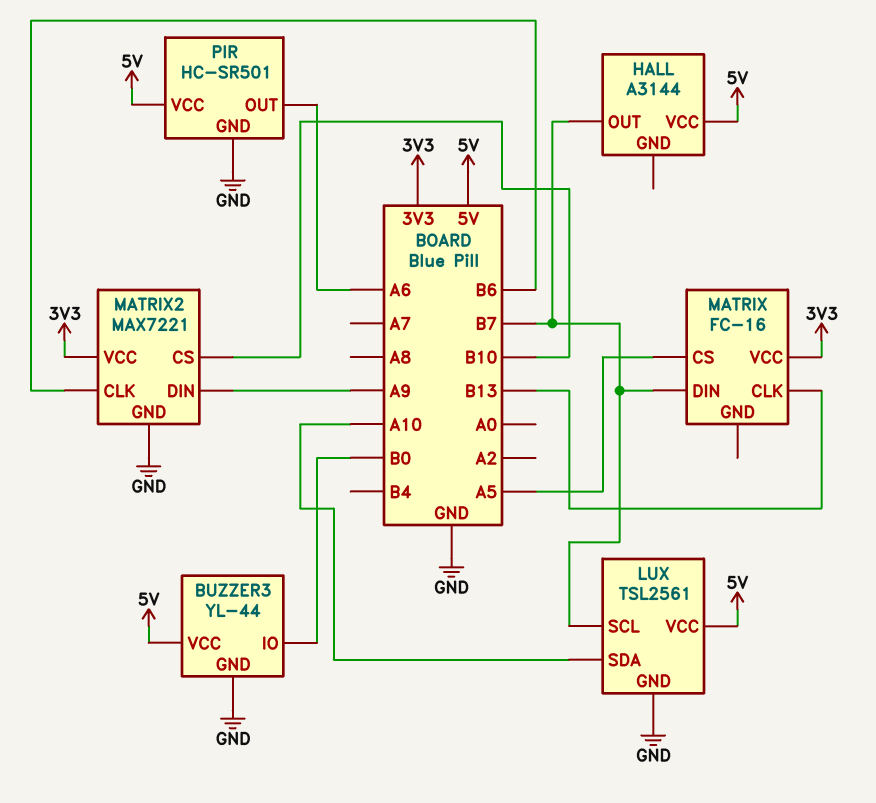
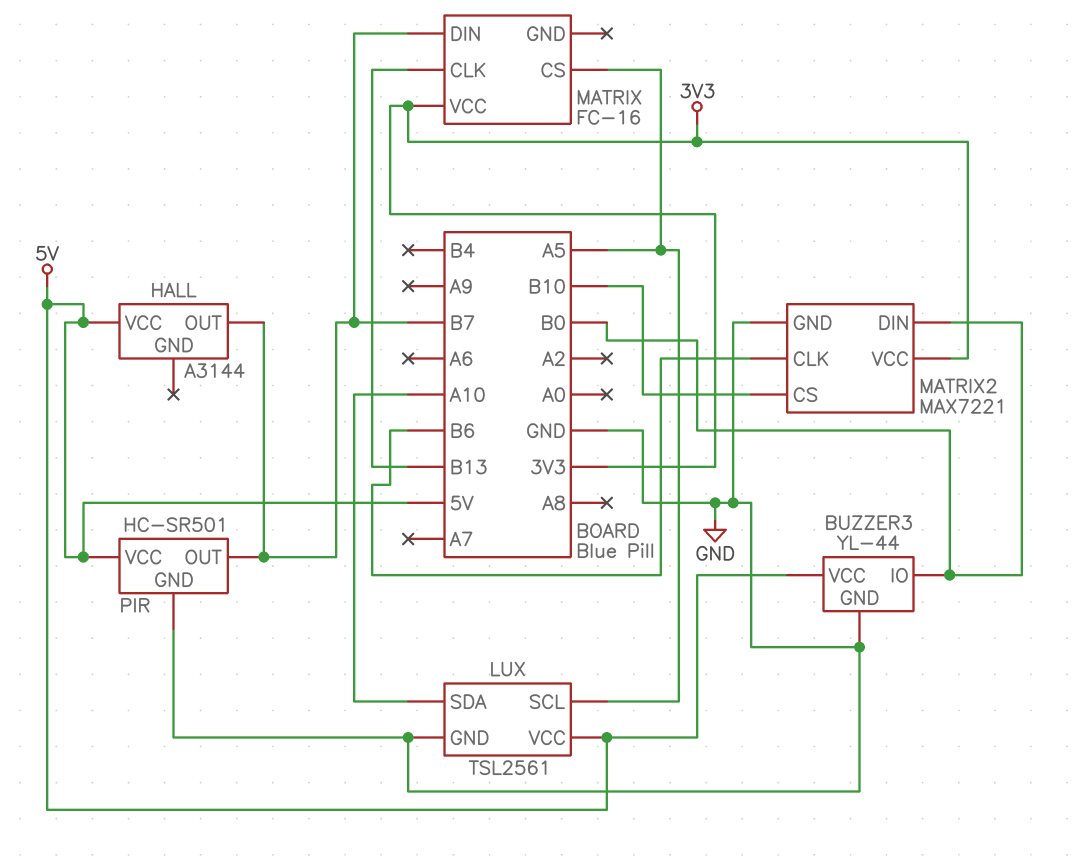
LUX pin SCL: B7 -> A5
MATRIX2 pin DIN: A9 -> B0
PIR pin OUT: A6 -> B7

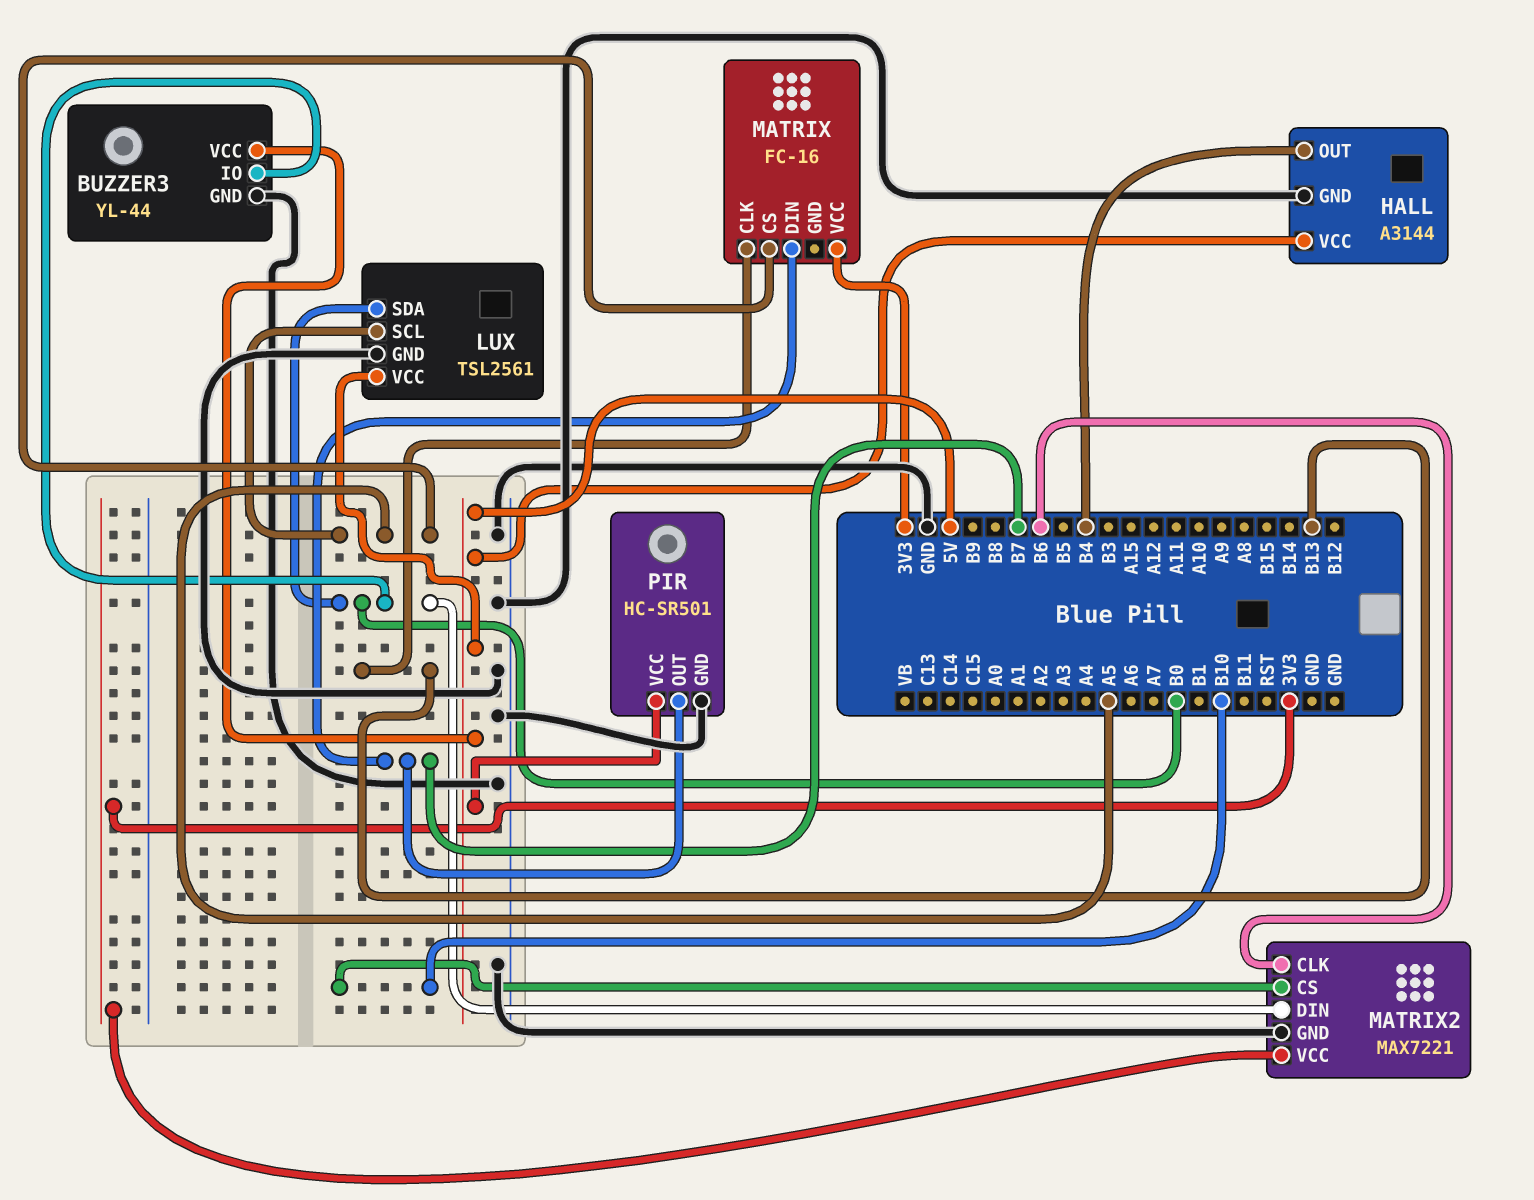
HALL pin GND: none -> GND
HALL pin OUT: B7 -> B4
LUX pin SDA: A10 -> B0

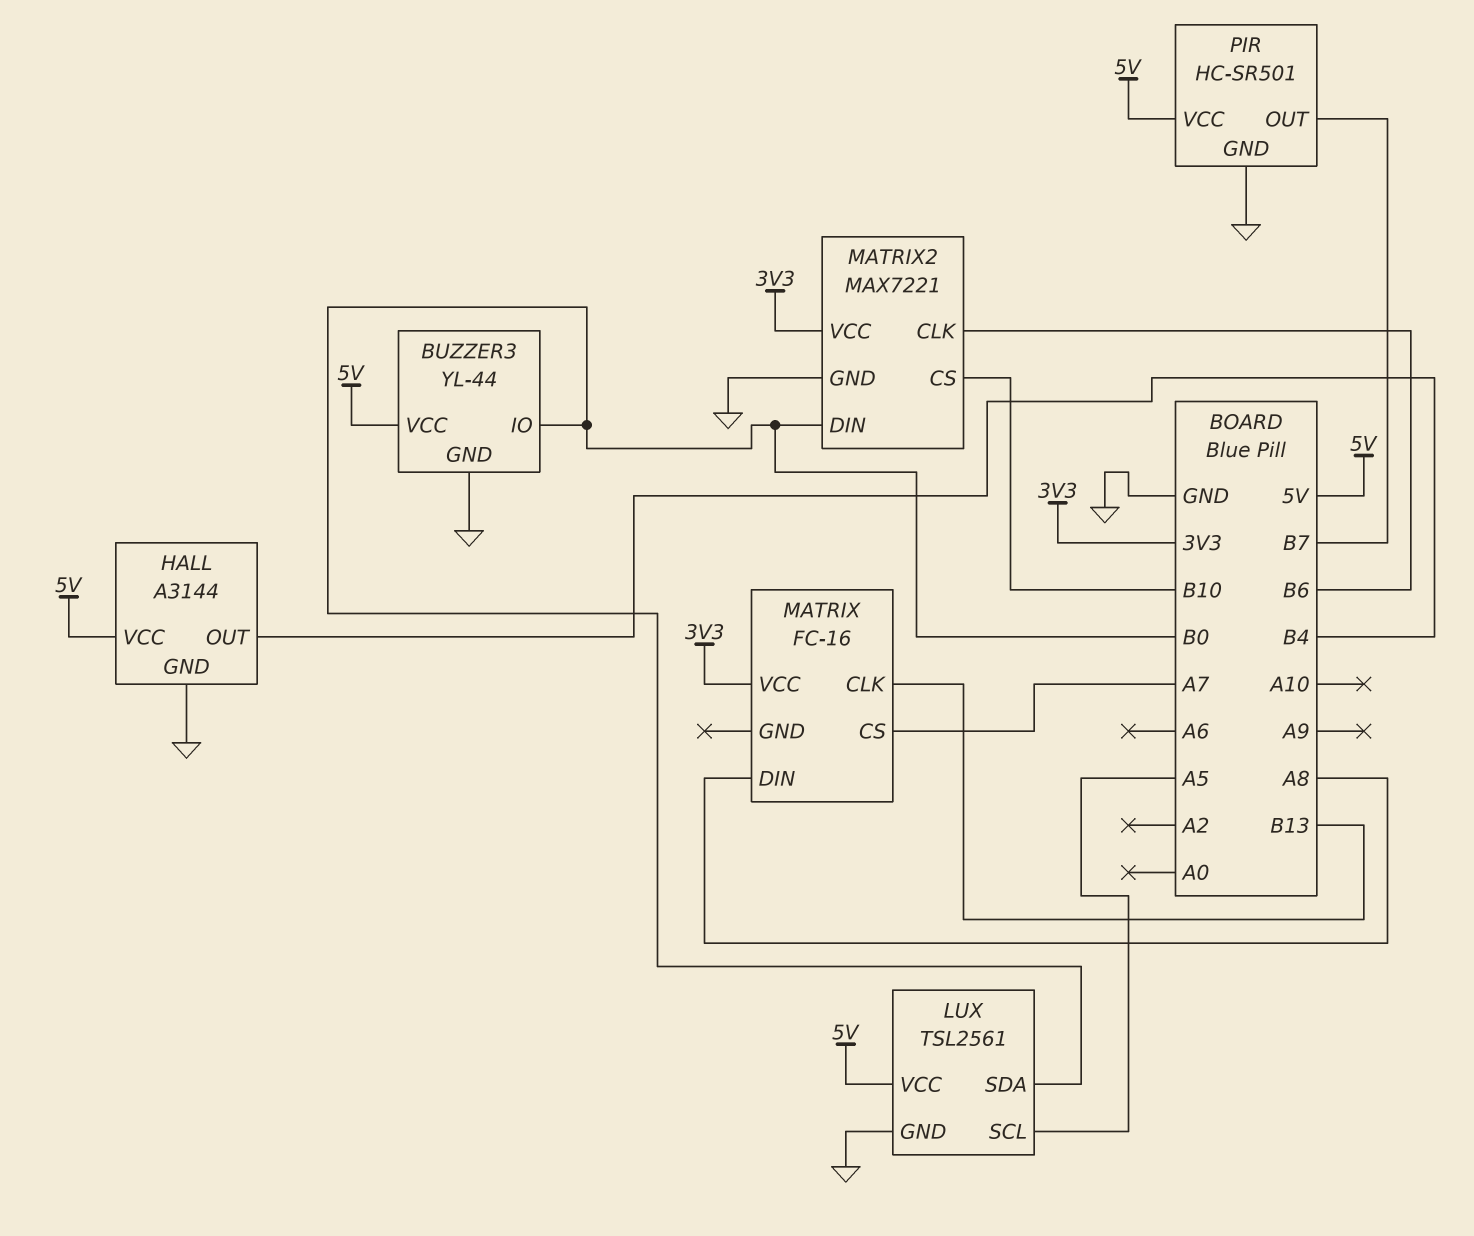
MATRIX pin CS: A5 -> A7
MATRIX pin DIN: B7 -> A8

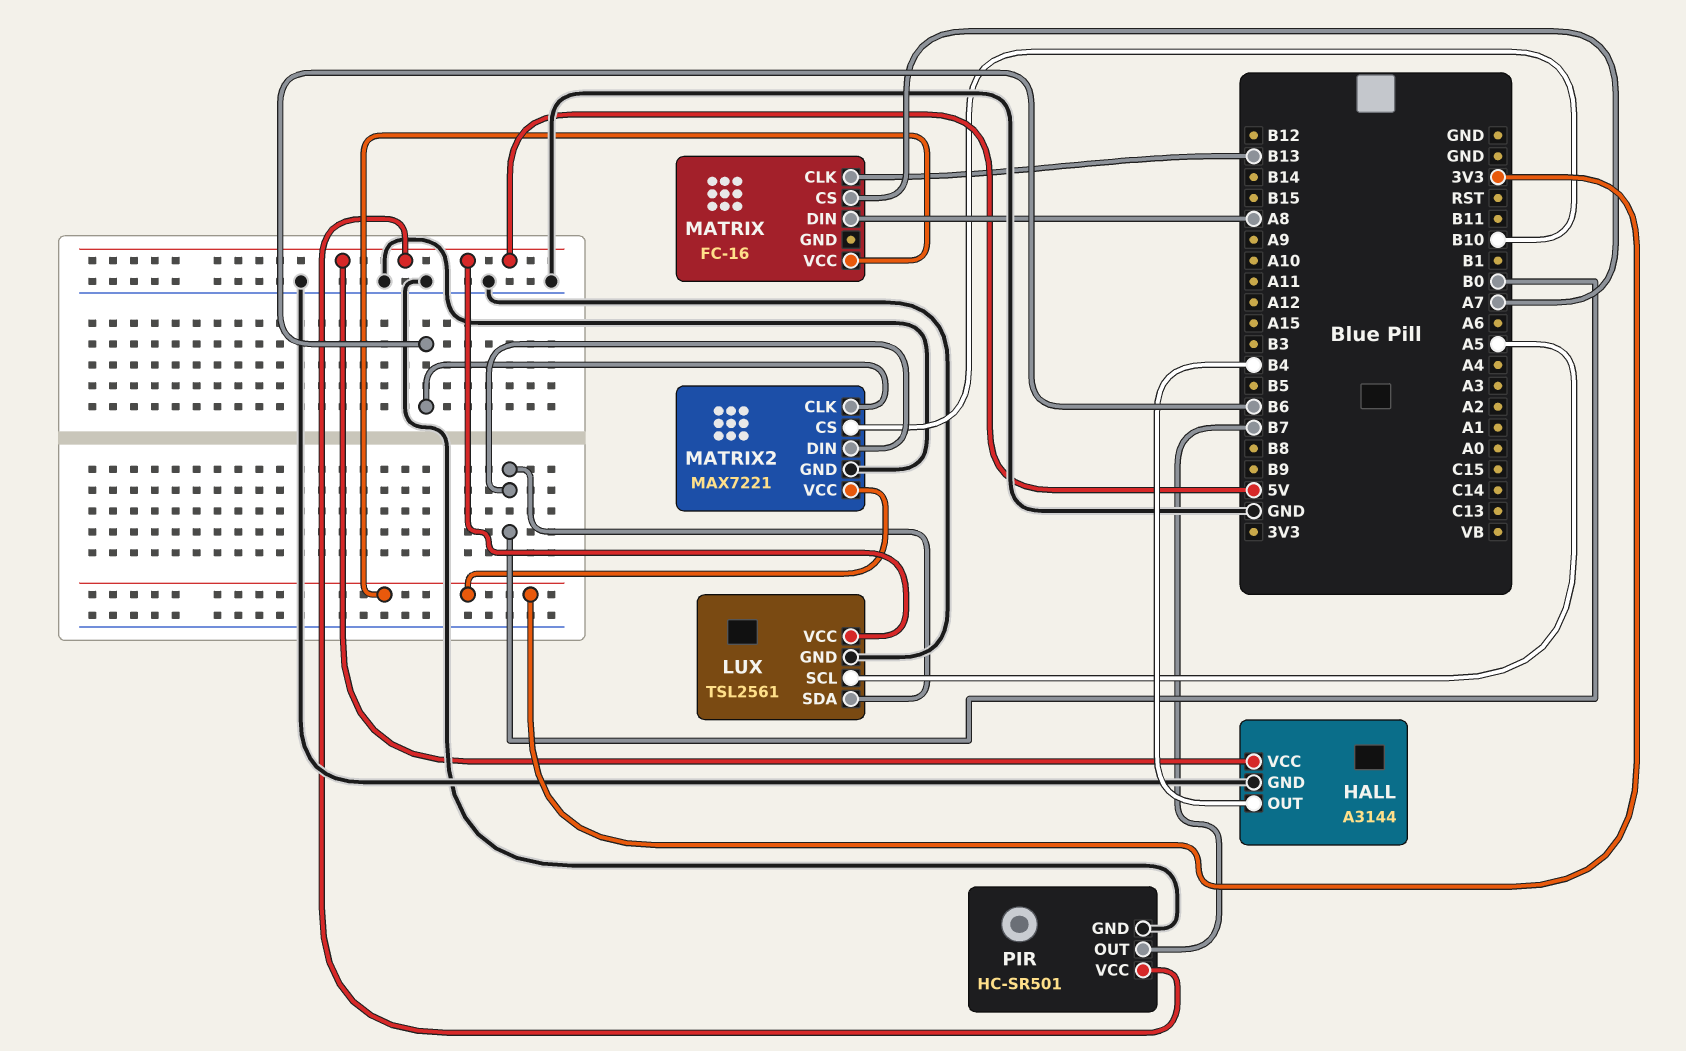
BUZZER3: YL-44 -> none
BUZZER3 pin GND: GND -> none
BUZZER3 pin IO: B0 -> none
BUZZER3 pin VCC: 5V -> none

